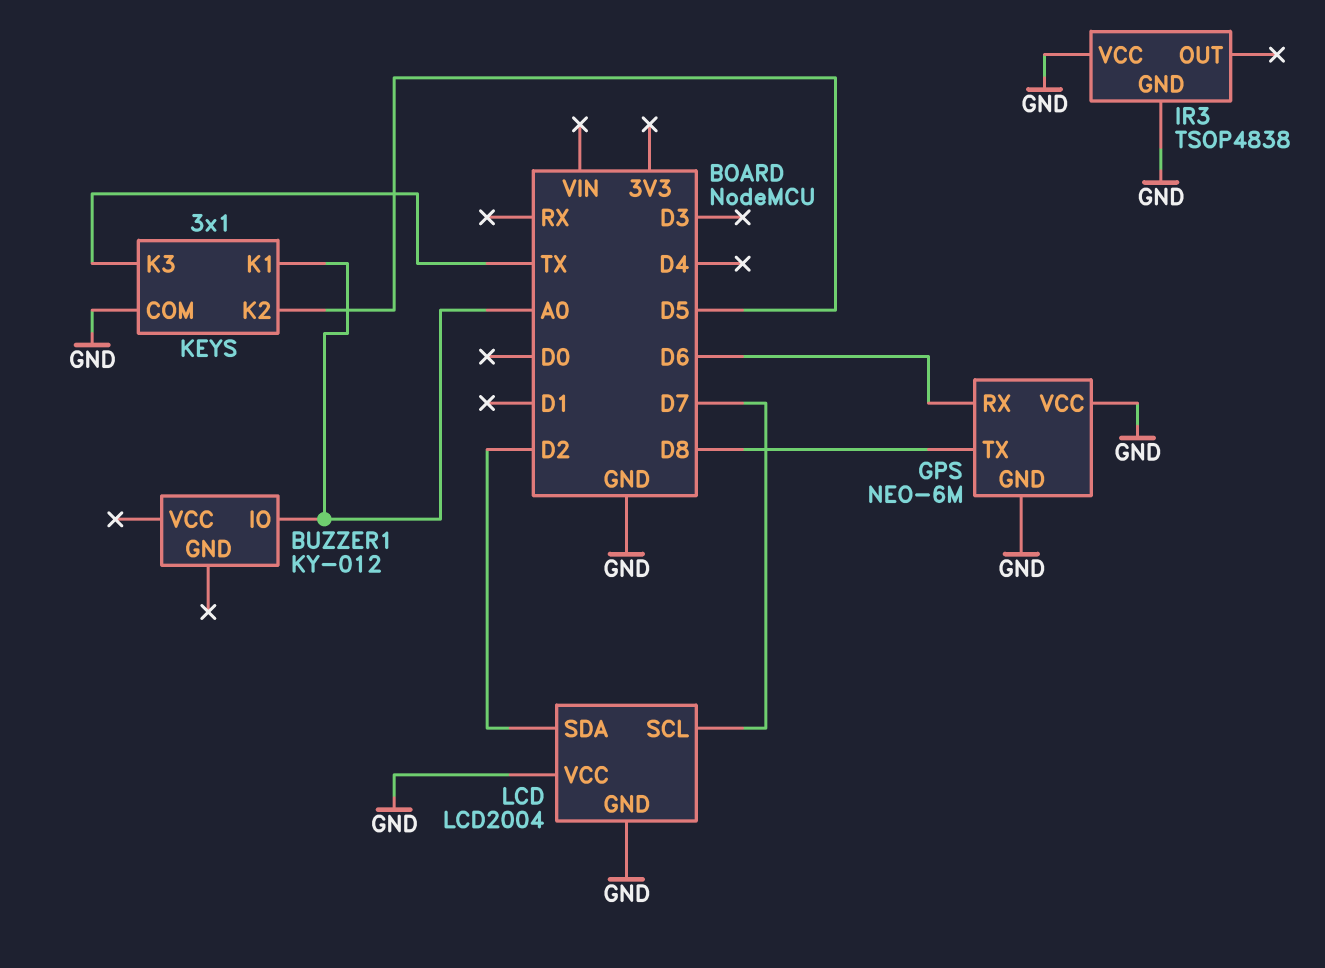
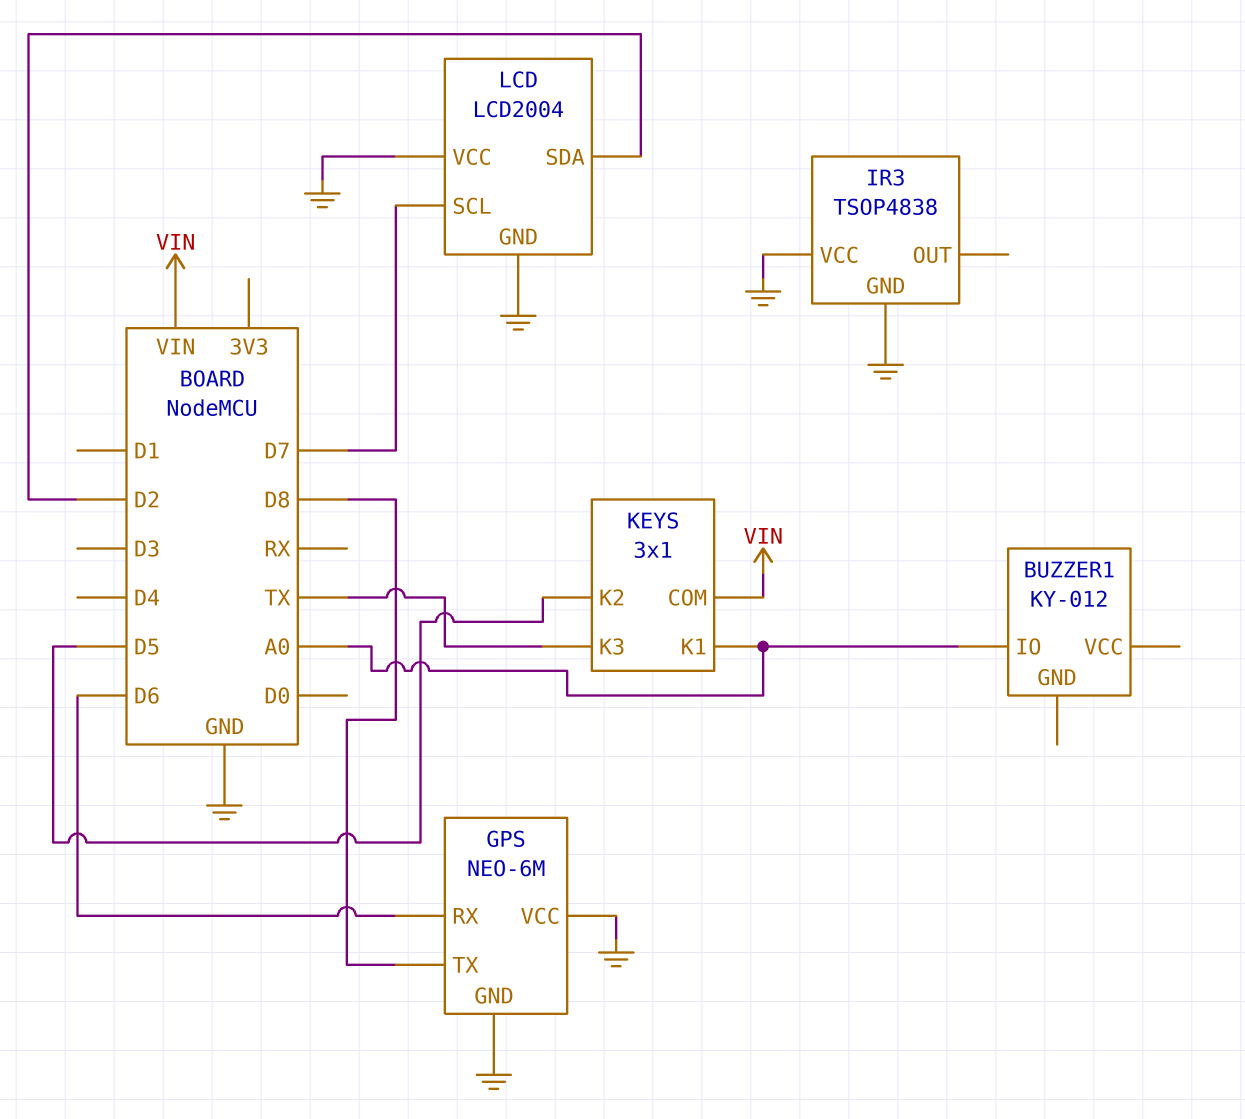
KEYS pin COM: GND -> VIN

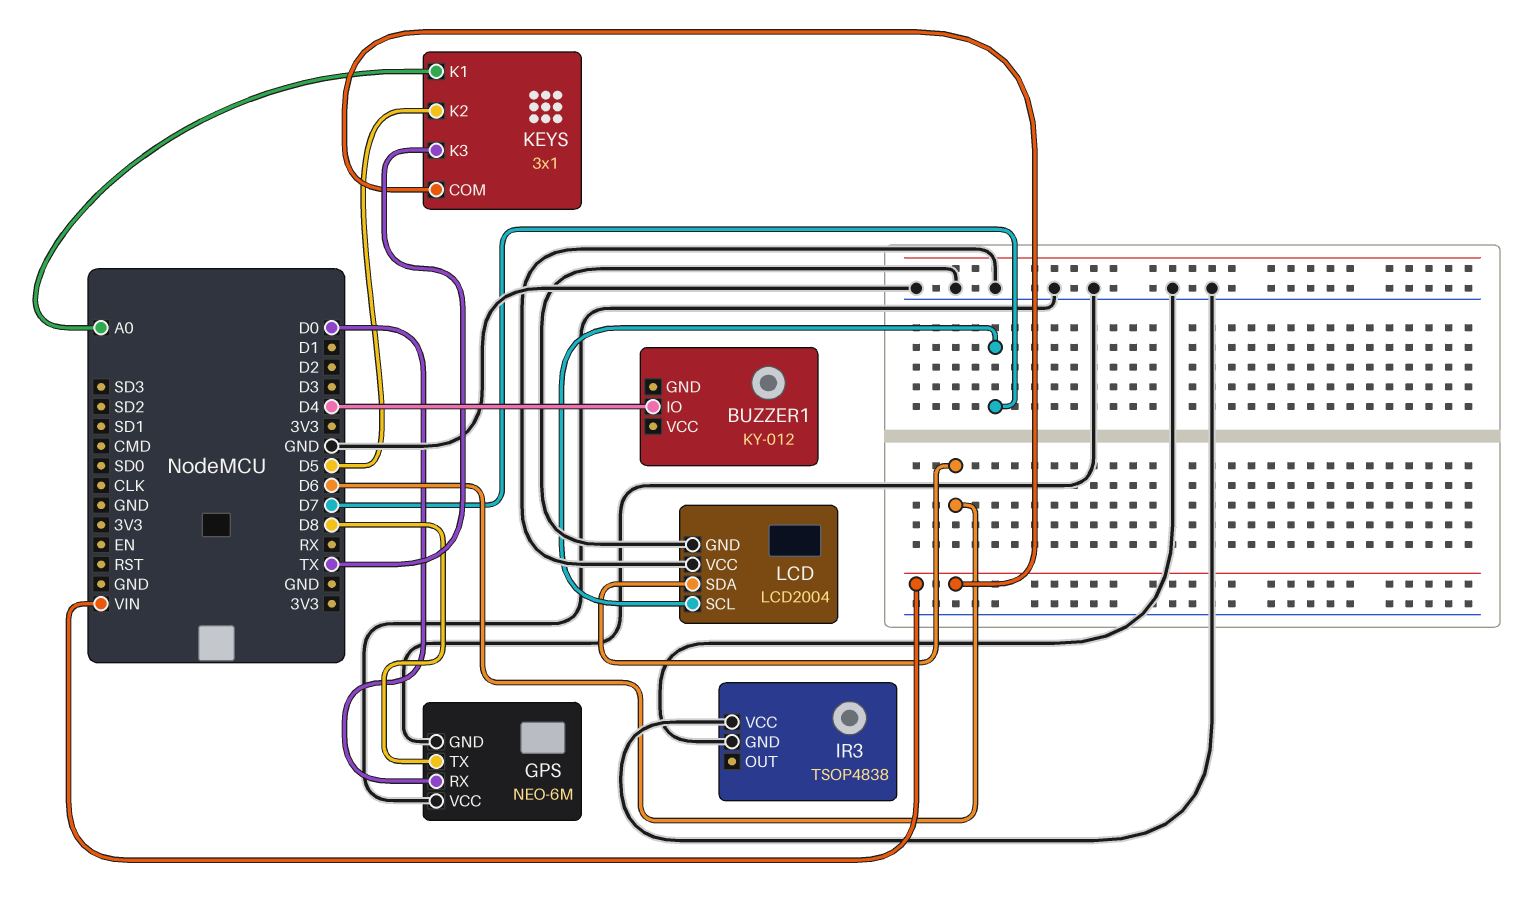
BUZZER1 pin IO: A0 -> D4
GPS pin RX: D6 -> D0
LCD pin SDA: D2 -> D6

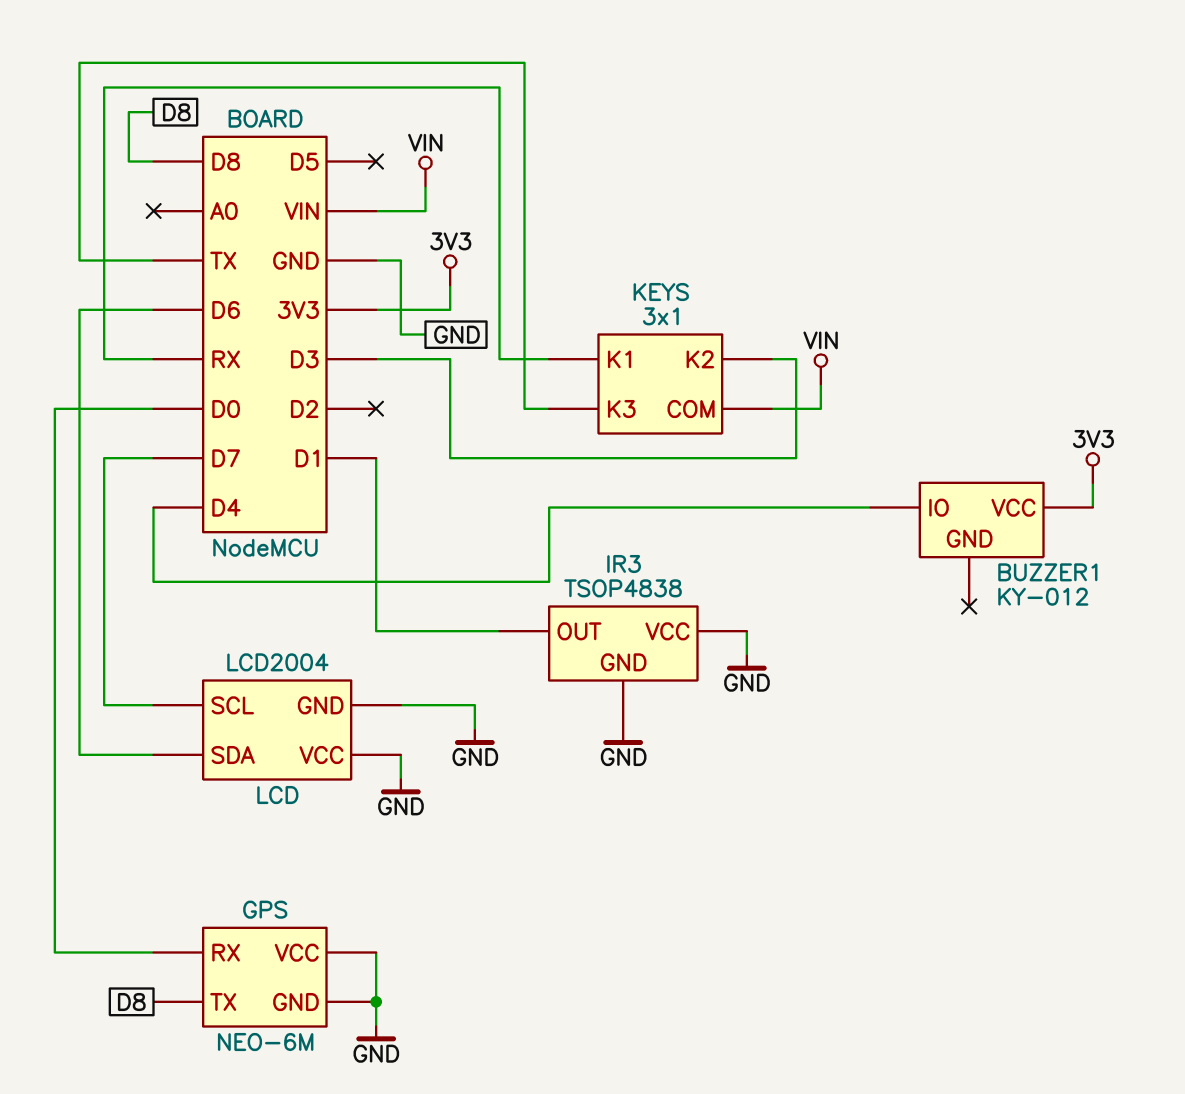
BUZZER1 pin VCC: none -> 3V3
IR3 pin OUT: none -> D1
KEYS pin K1: A0 -> RX
KEYS pin K2: D5 -> D3

